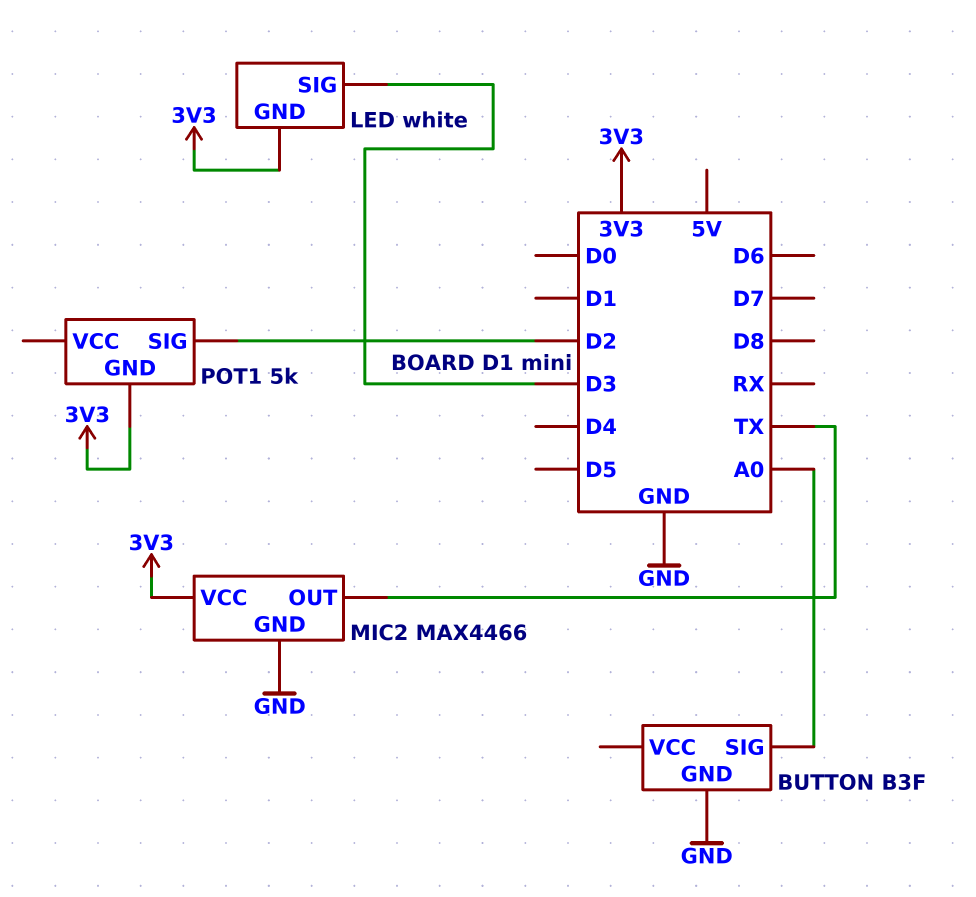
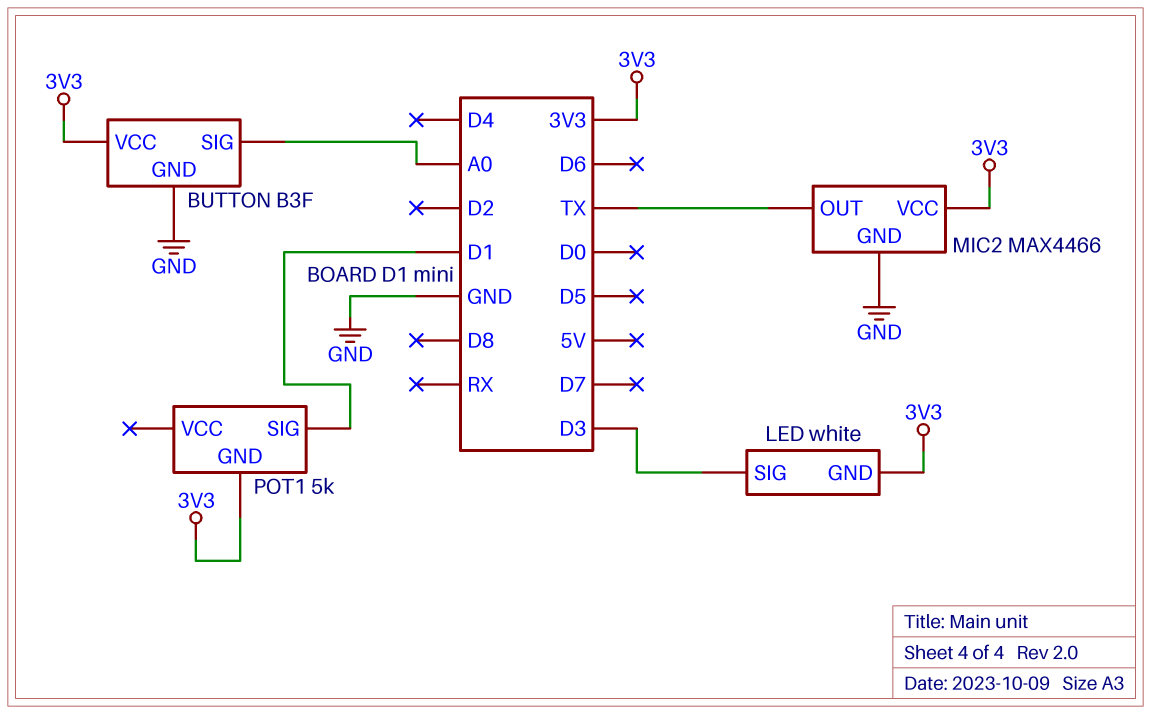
BUTTON pin VCC: none -> 3V3
POT1 pin SIG: D2 -> D1

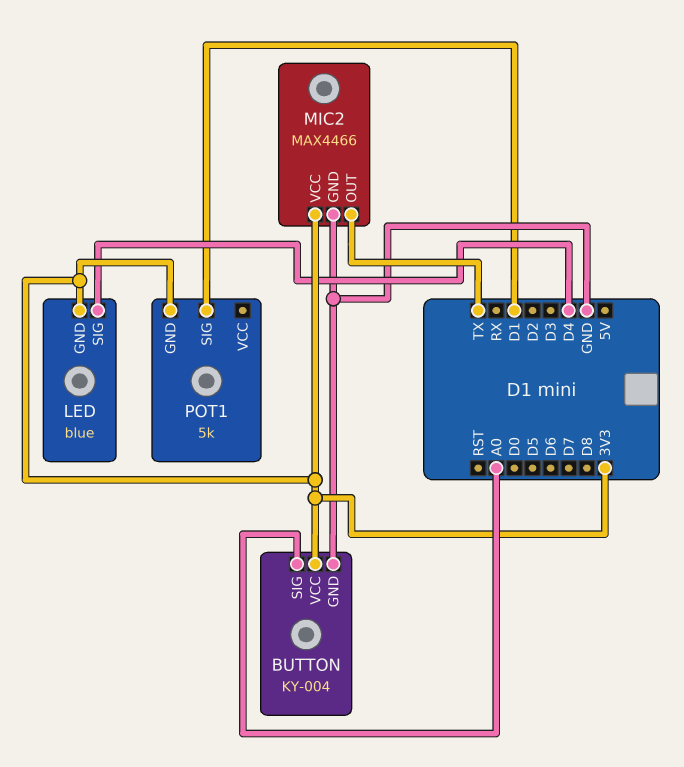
BUTTON: B3F -> KY-004
LED: white -> blue
LED pin SIG: D3 -> D4

